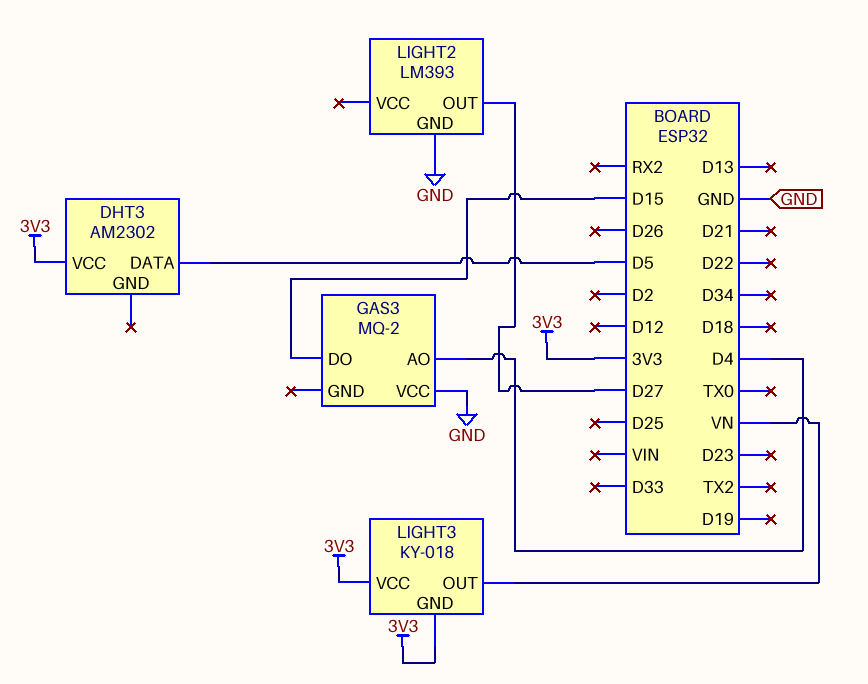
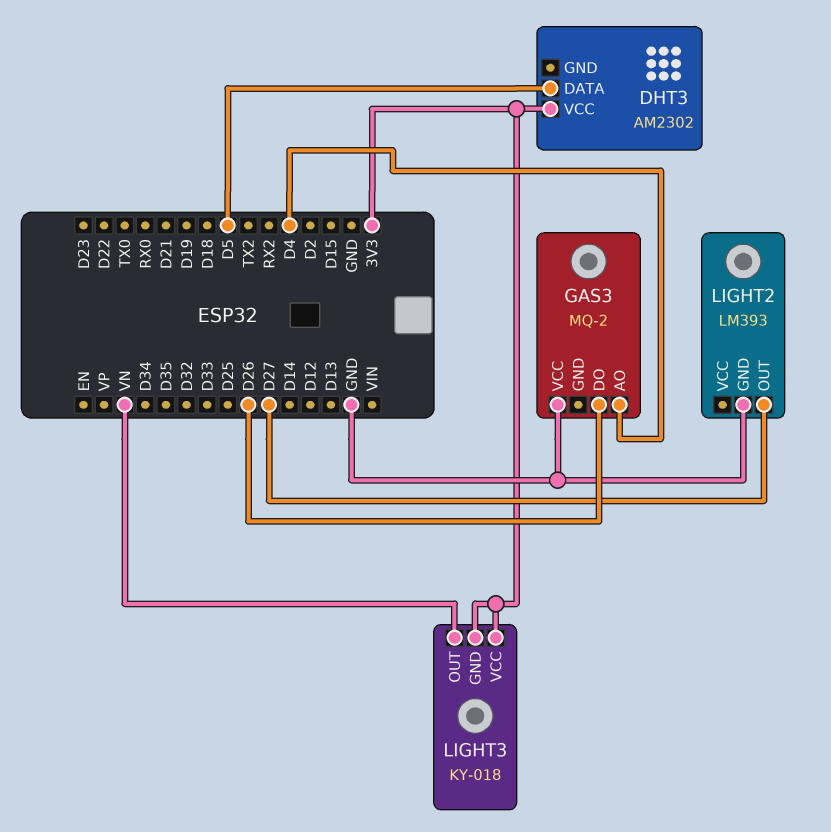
GAS3 pin DO: D15 -> D26

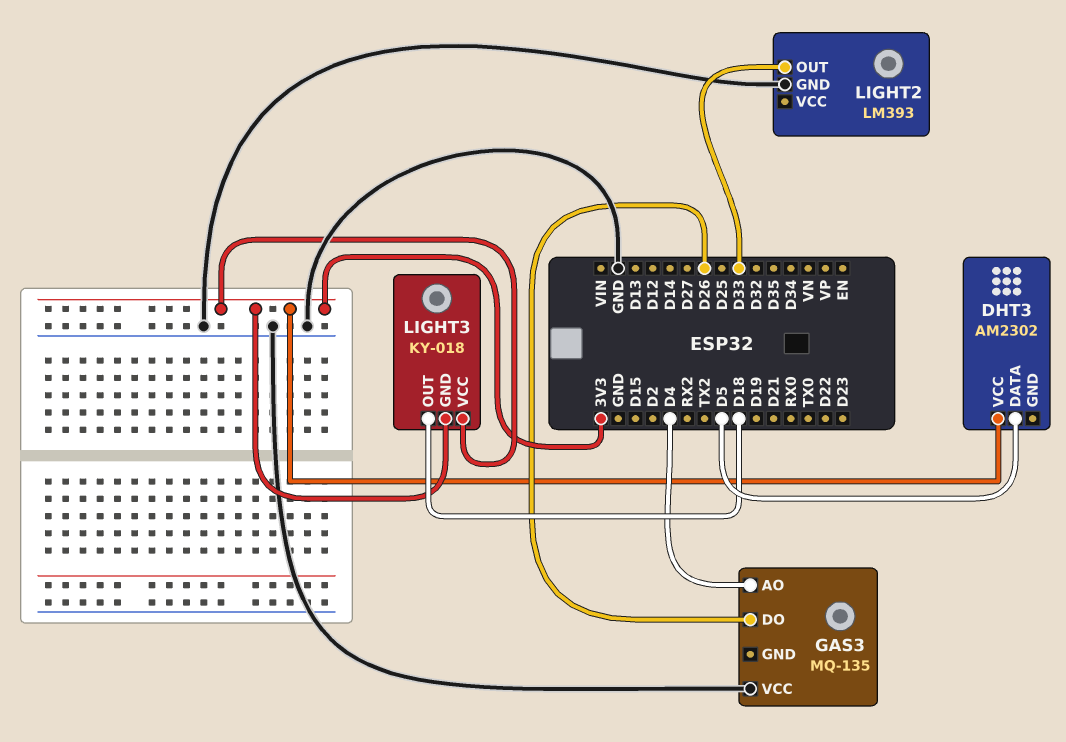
GAS3: MQ-2 -> MQ-135
LIGHT2 pin OUT: D27 -> D33
LIGHT3 pin OUT: VN -> D18

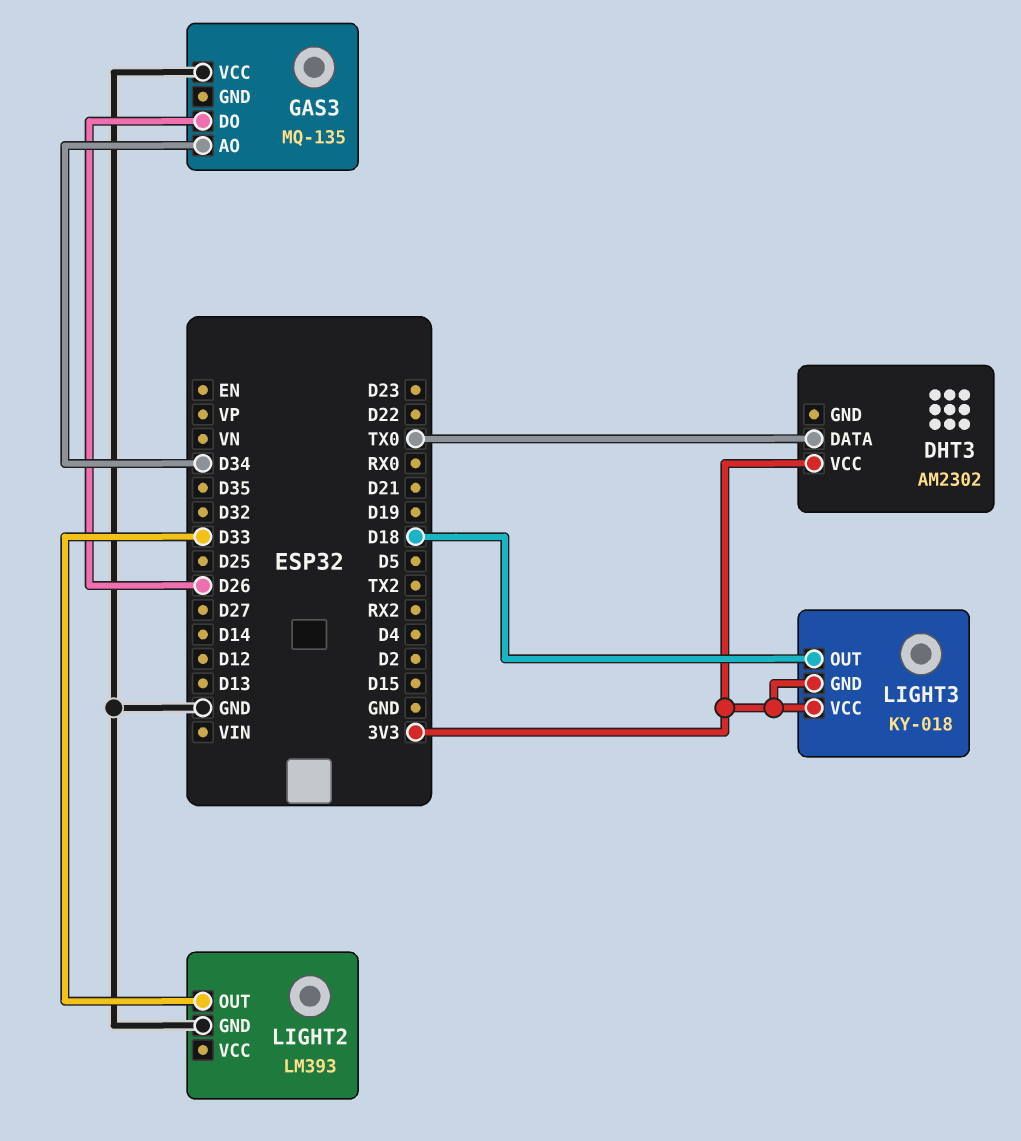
DHT3 pin DATA: D5 -> TX0
GAS3 pin AO: D4 -> D34

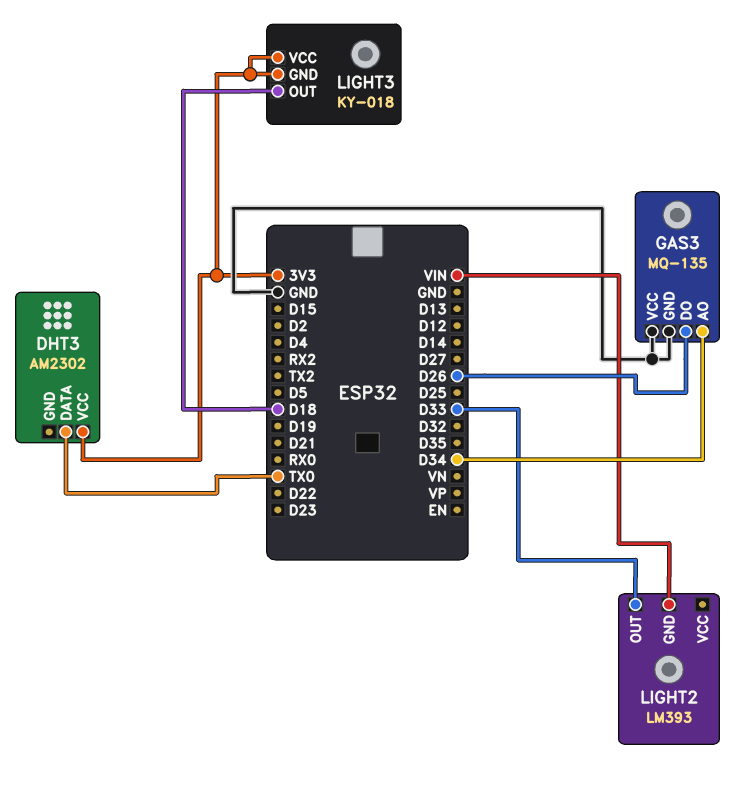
GAS3 pin GND: none -> GND
LIGHT2 pin GND: GND -> VIN

